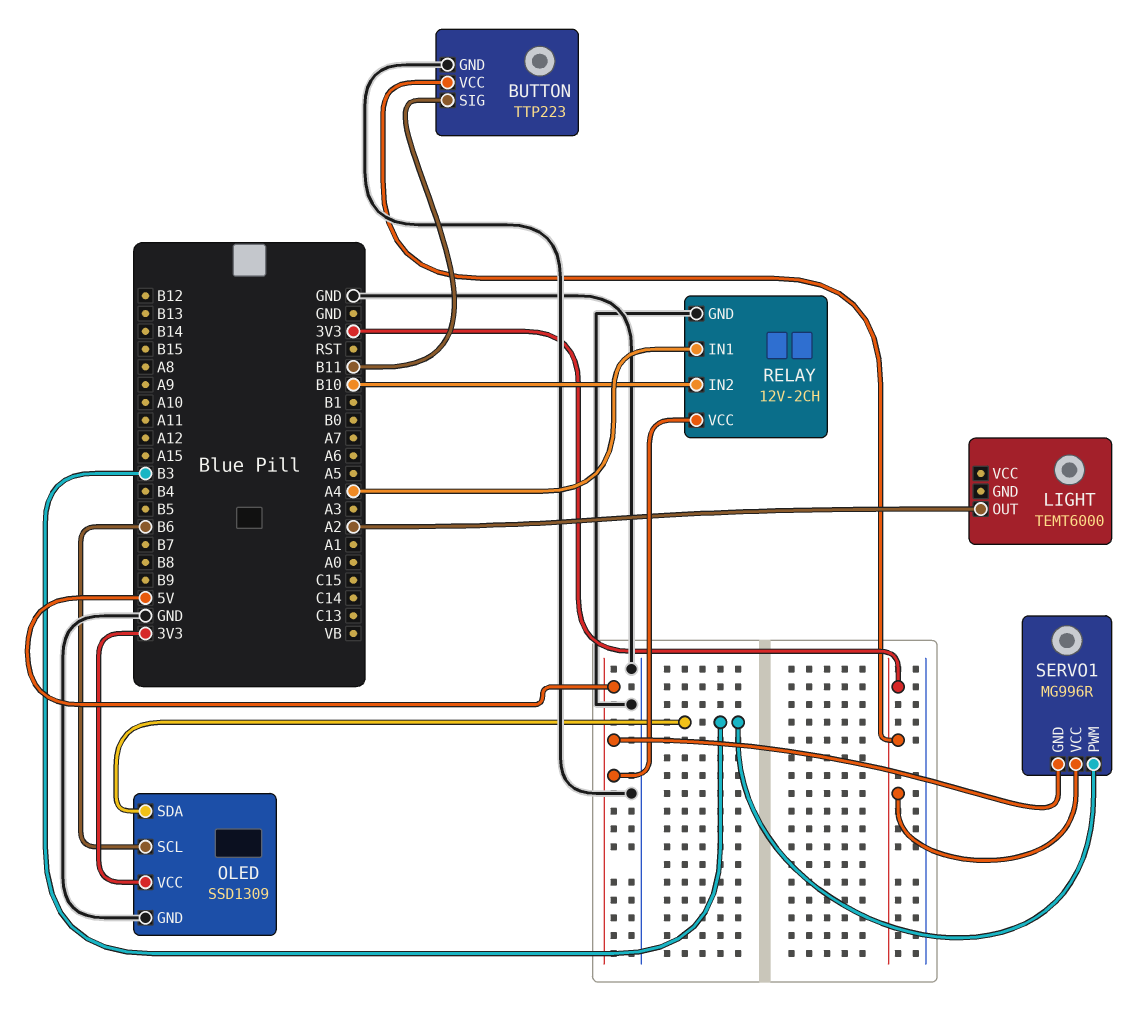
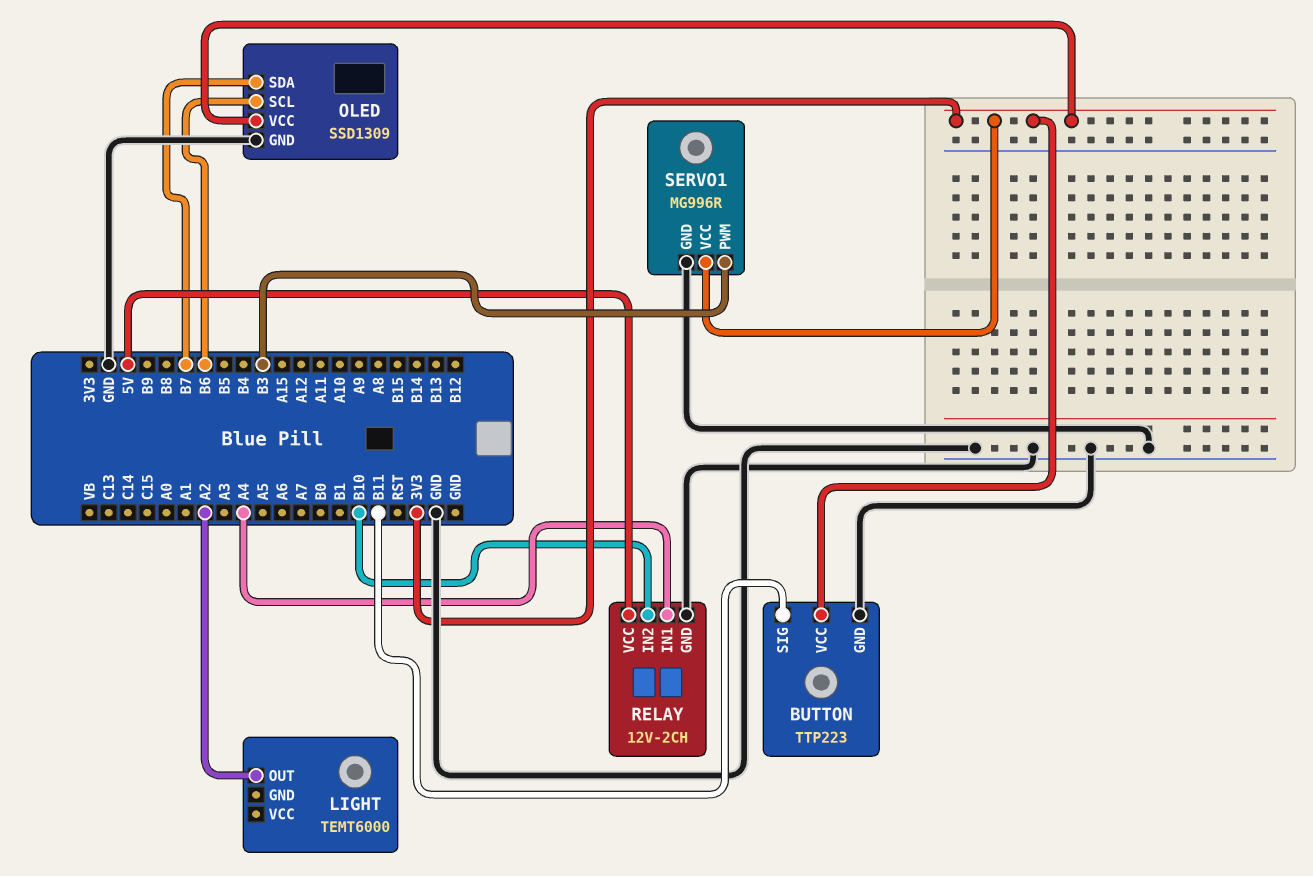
OLED pin SDA: B3 -> B7
SERVO1 pin GND: 5V -> GND

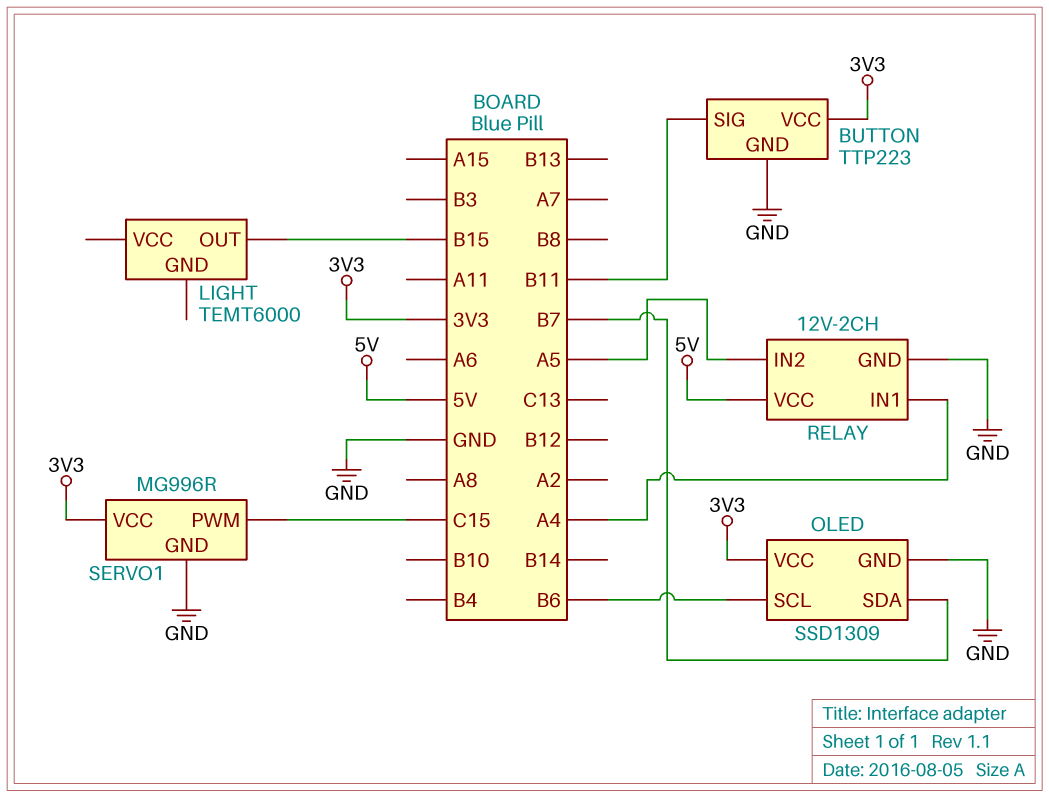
LIGHT pin OUT: A2 -> B15
RELAY pin IN2: B10 -> A5
SERVO1 pin PWM: B3 -> C15

